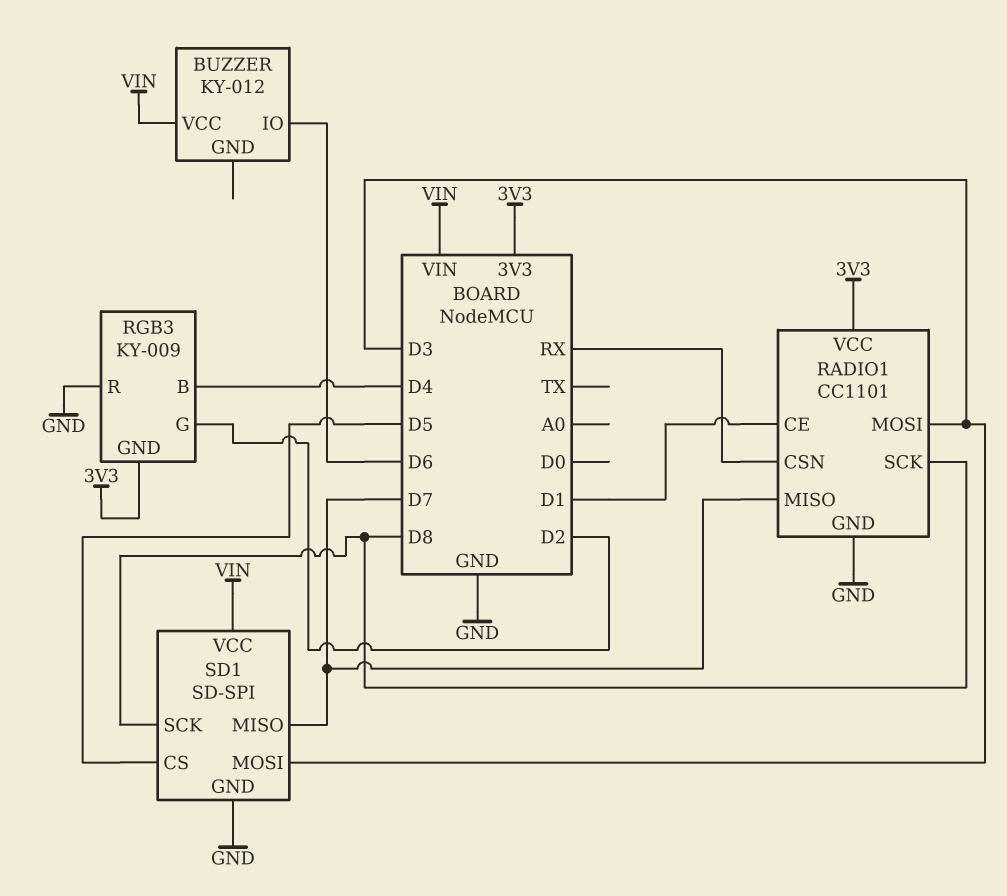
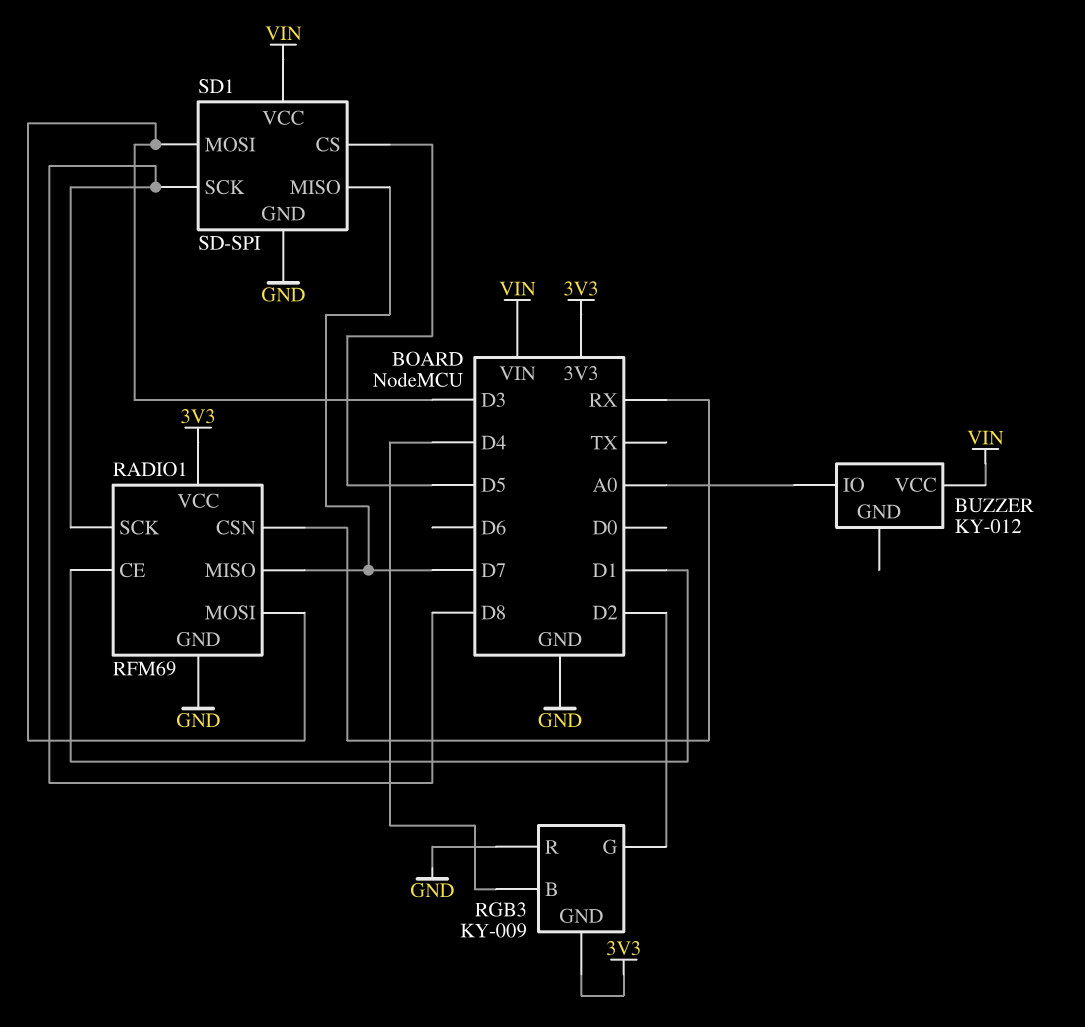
BUZZER pin IO: D6 -> A0
RADIO1: CC1101 -> RFM69

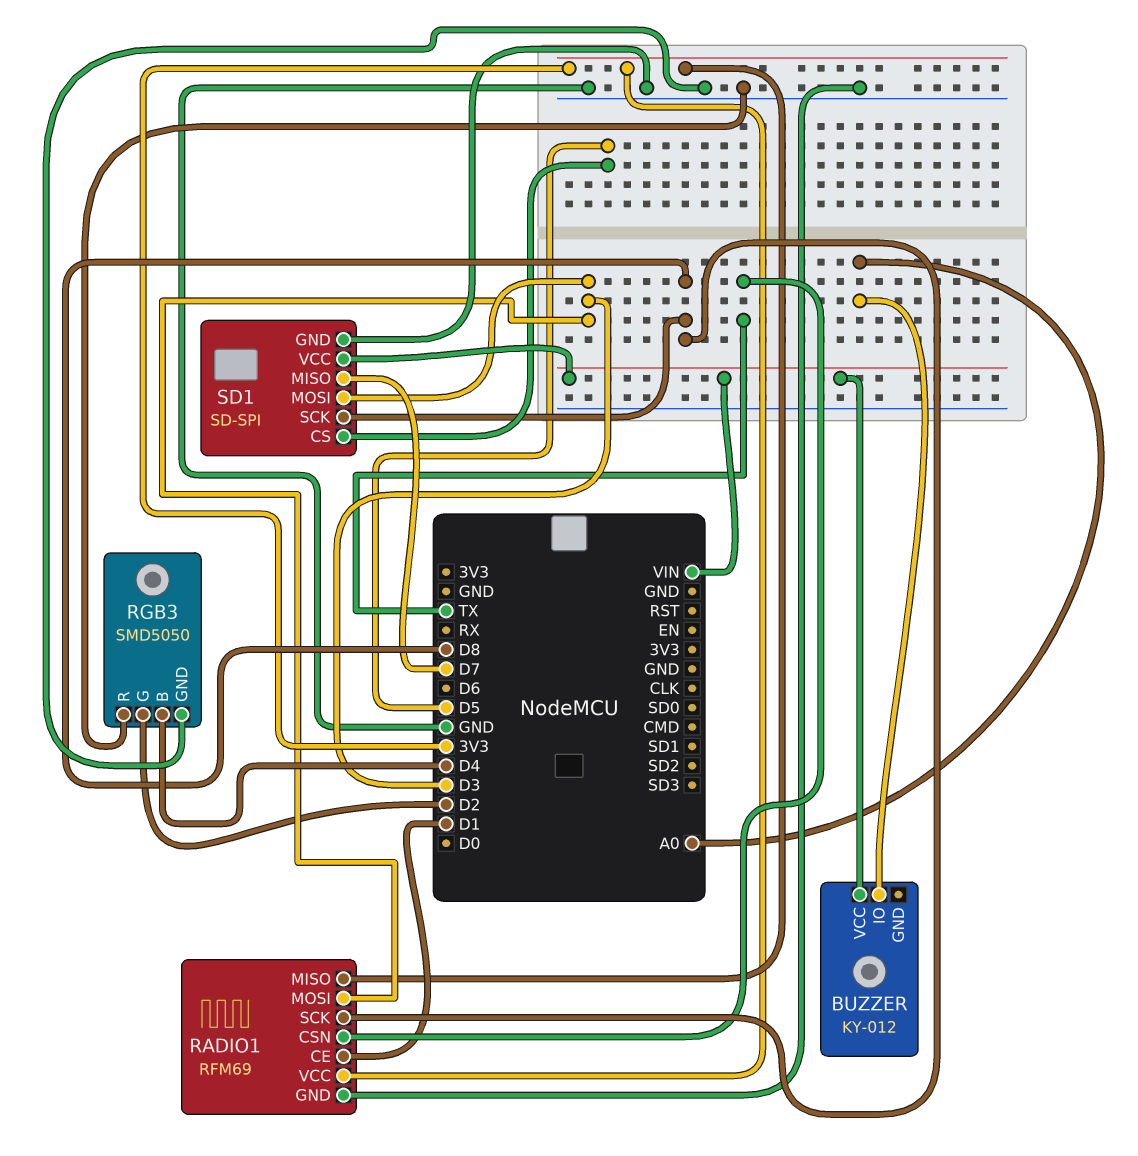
RADIO1 pin CSN: RX -> TX
RADIO1 pin MISO: D7 -> 3V3
RGB3: KY-009 -> SMD5050
RGB3 pin GND: 3V3 -> GND

